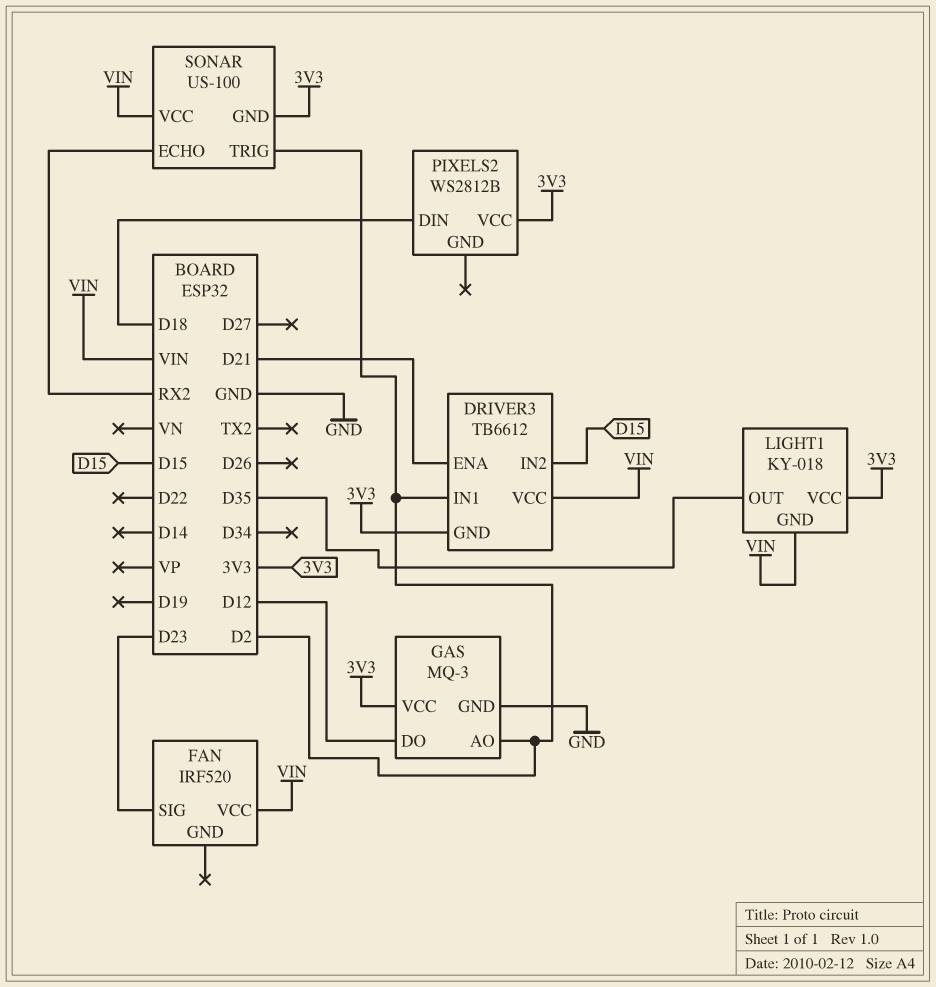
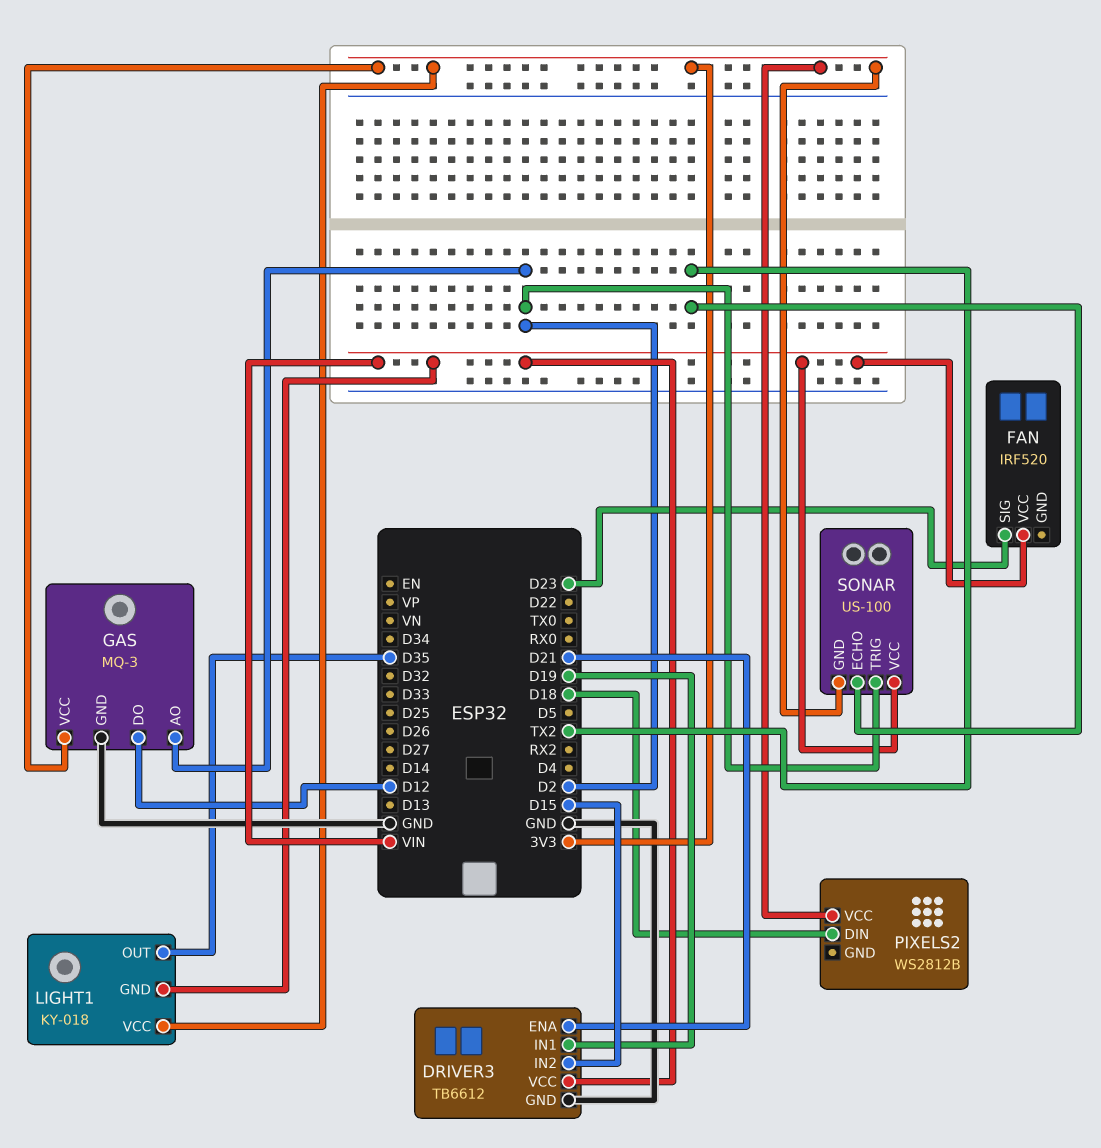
DRIVER3 pin GND: 3V3 -> GND
DRIVER3 pin IN1: D2 -> D19
SONAR pin ECHO: RX2 -> TX2

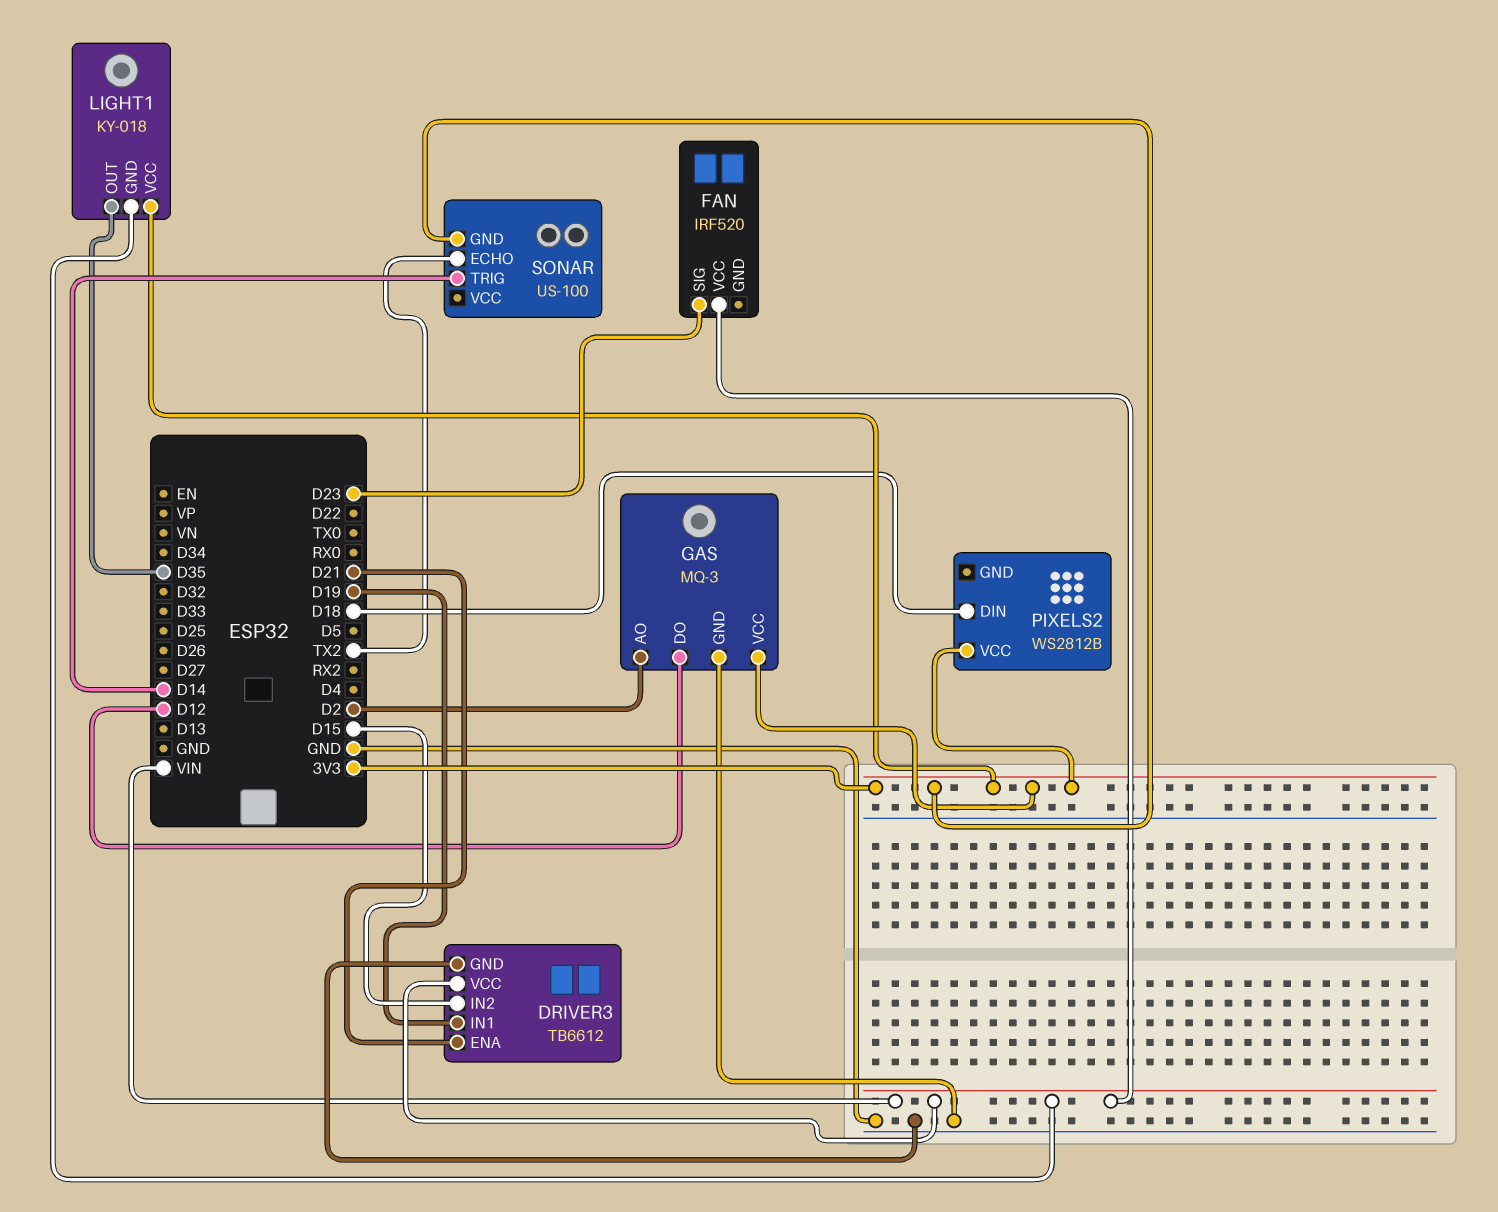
SONAR pin TRIG: D2 -> D14
SONAR pin VCC: VIN -> none

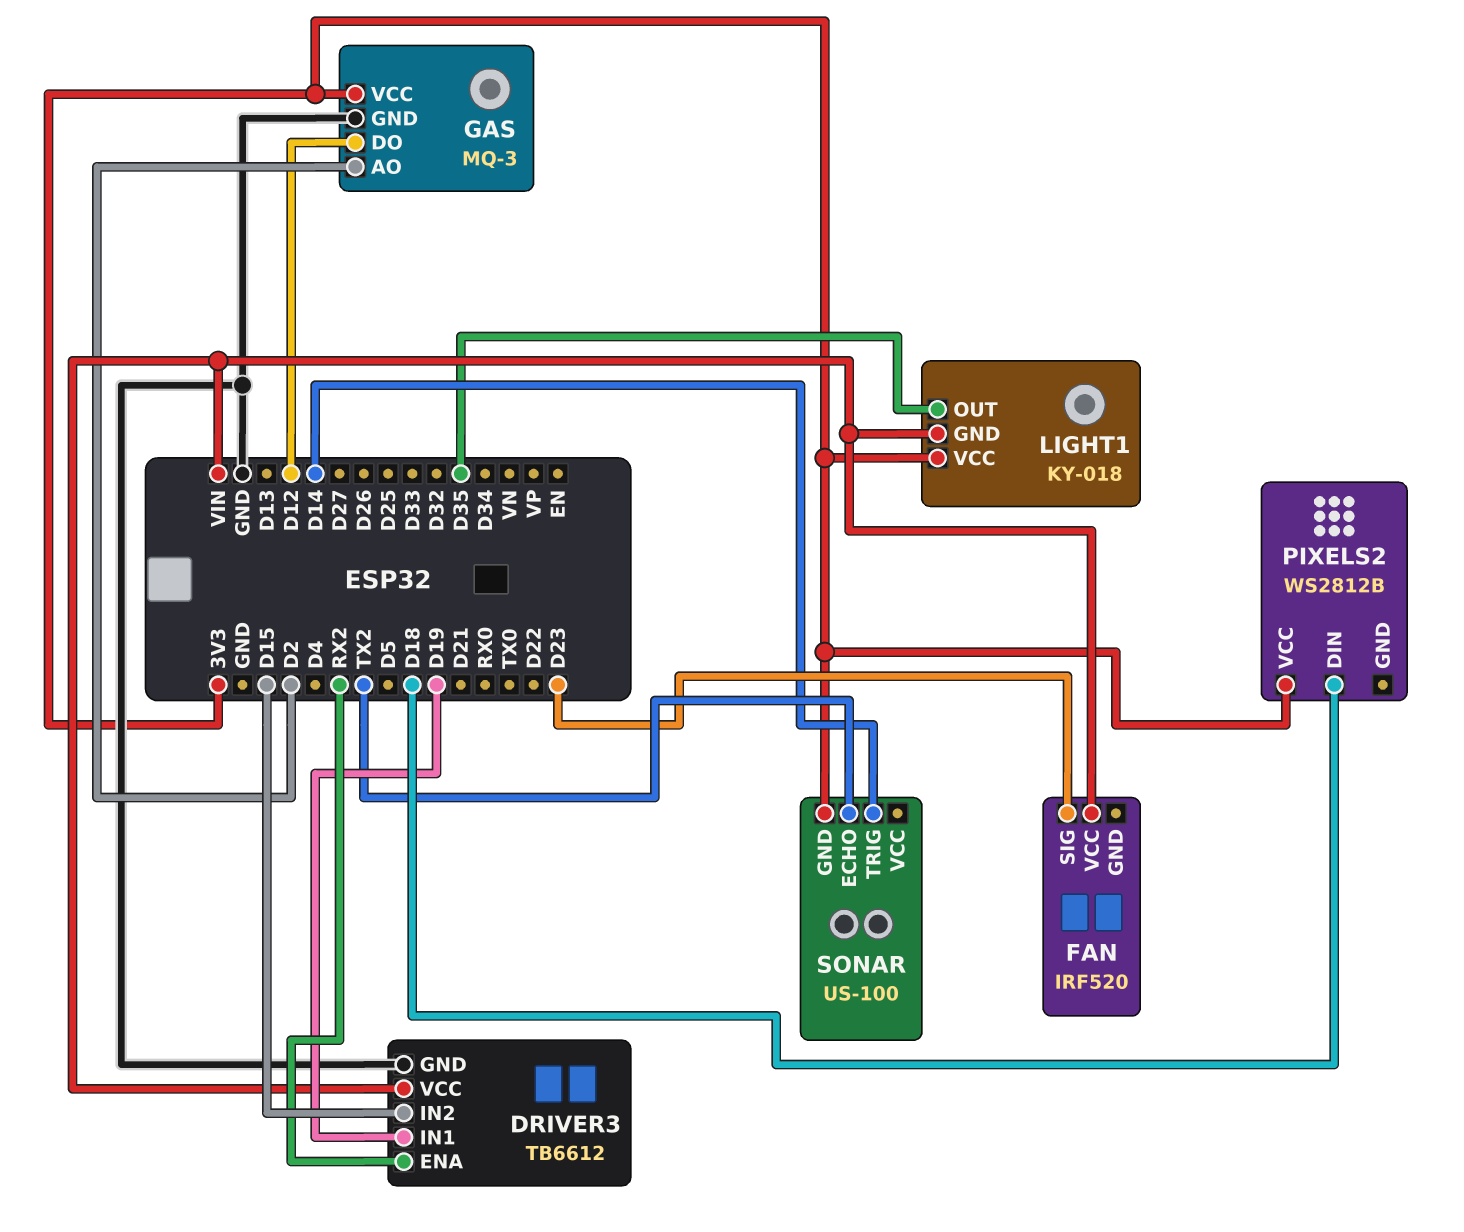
DRIVER3 pin ENA: D21 -> RX2

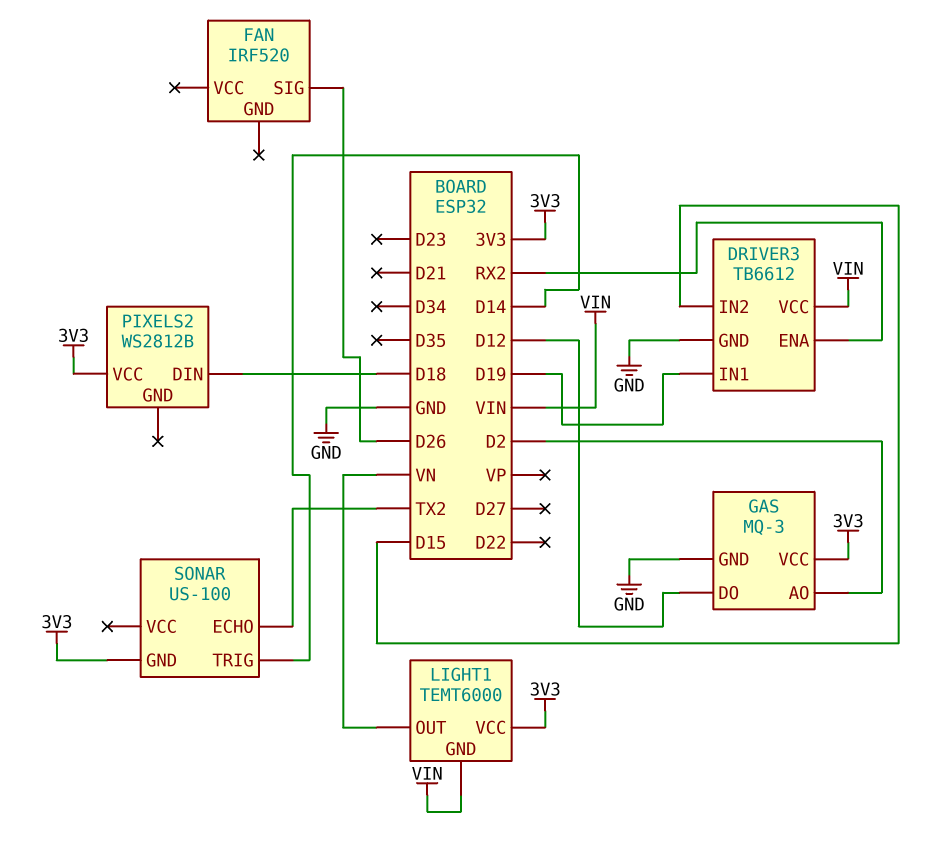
FAN pin SIG: D23 -> D26
FAN pin VCC: VIN -> none
LIGHT1: KY-018 -> TEMT6000
LIGHT1 pin OUT: D35 -> VN

